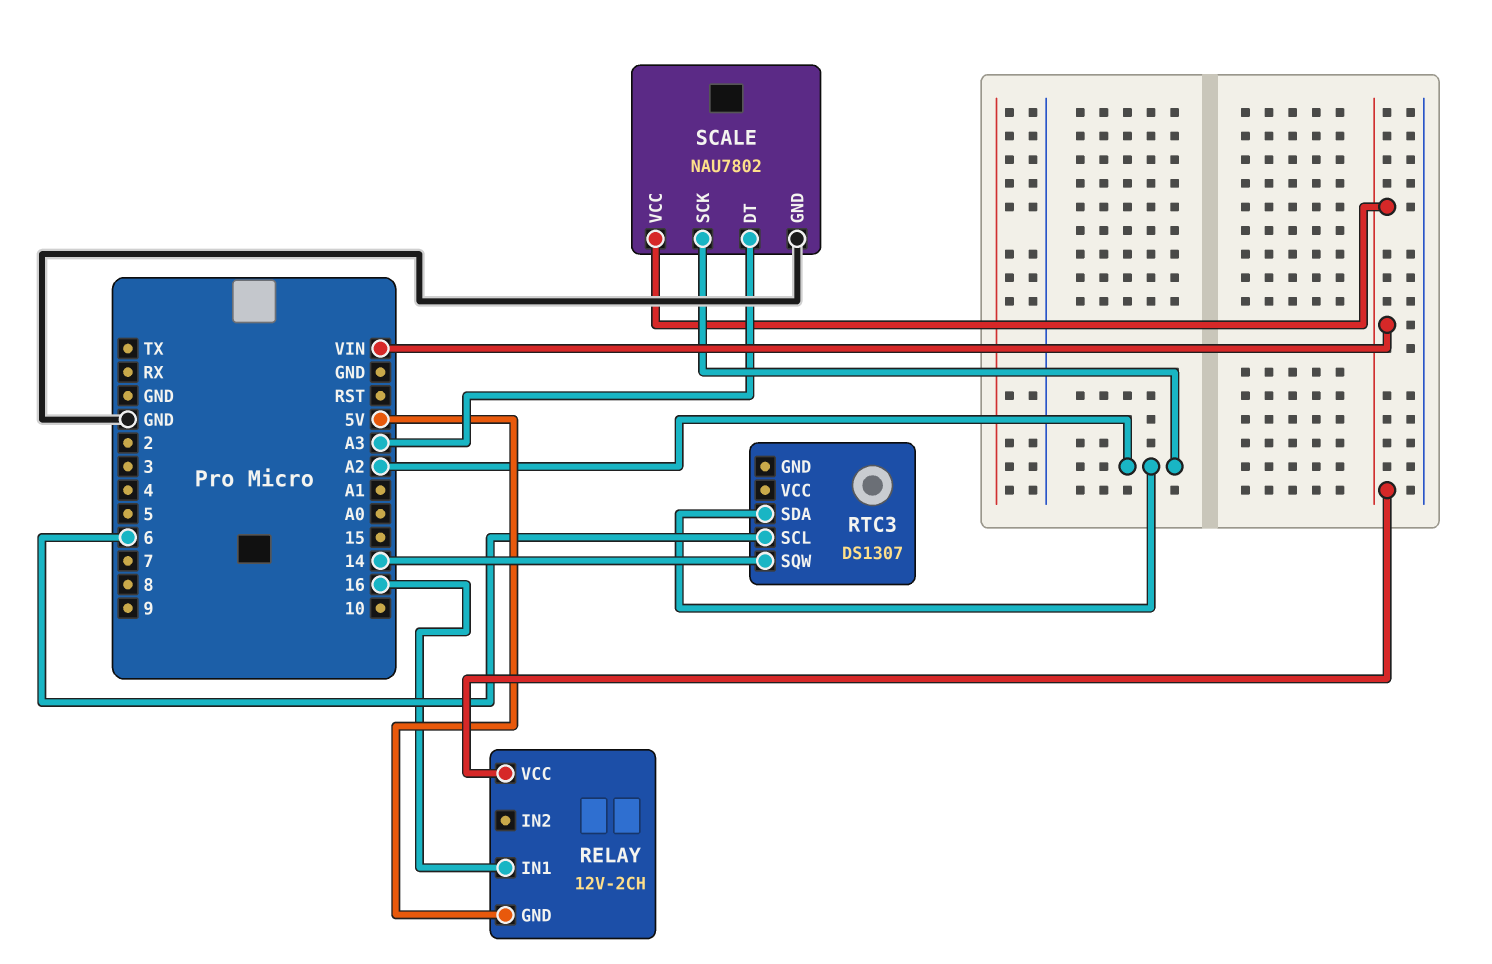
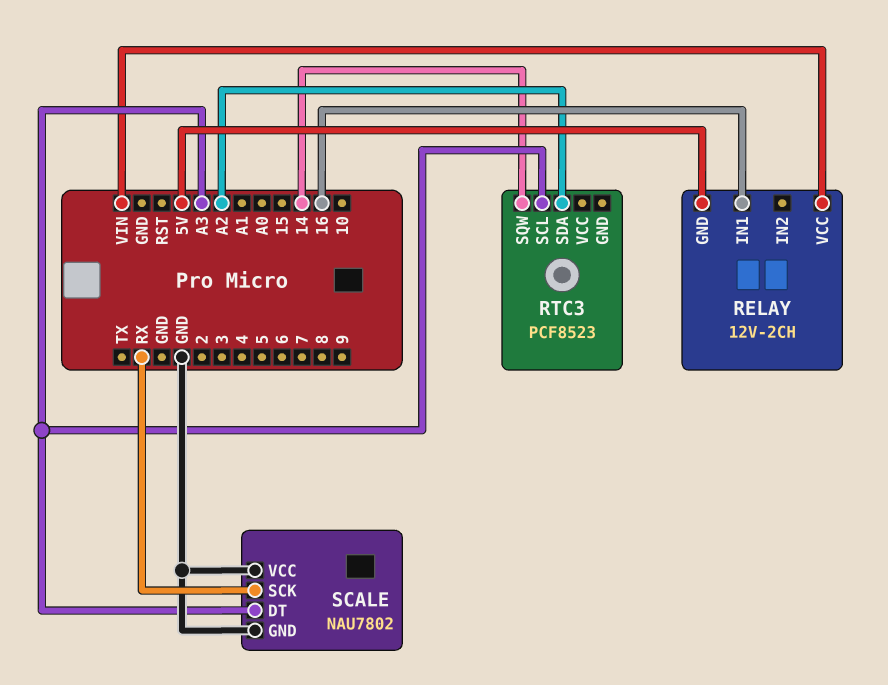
RTC3: DS1307 -> PCF8523
RTC3 pin SCL: 6 -> A3
SCALE pin SCK: A2 -> RX
SCALE pin VCC: VIN -> GND

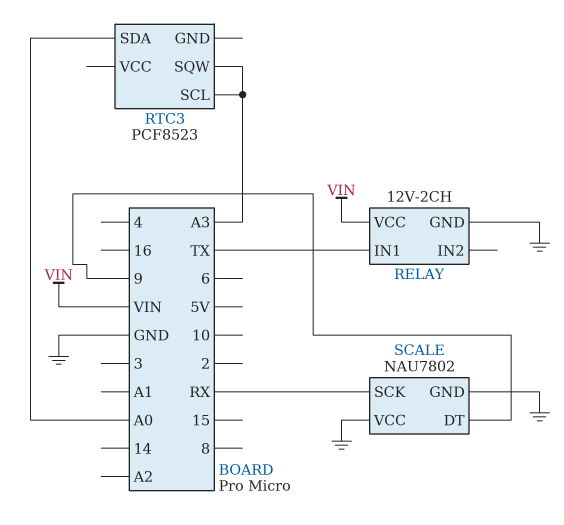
RELAY pin GND: 5V -> GND
RELAY pin IN1: 16 -> TX
RTC3 pin SDA: A2 -> A0
RTC3 pin SQW: 14 -> A3
SCALE pin DT: A3 -> 9

